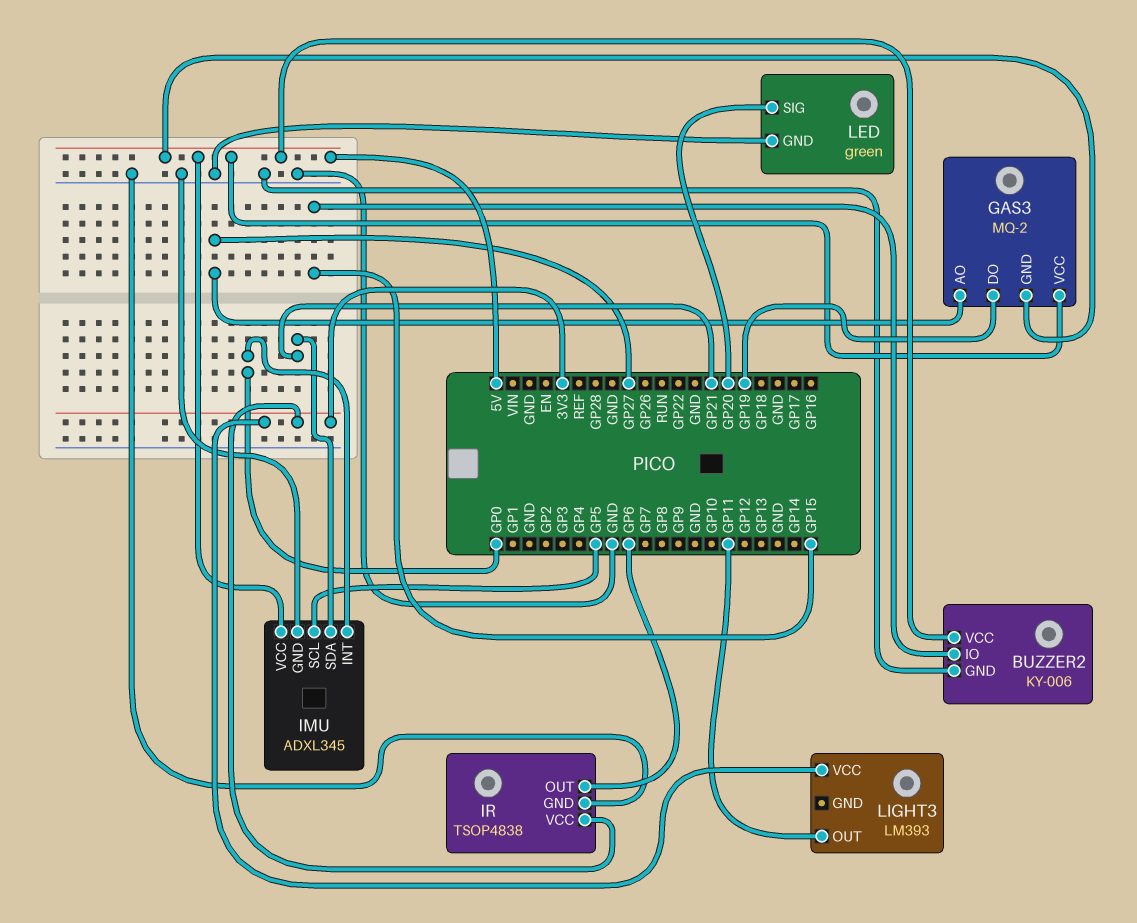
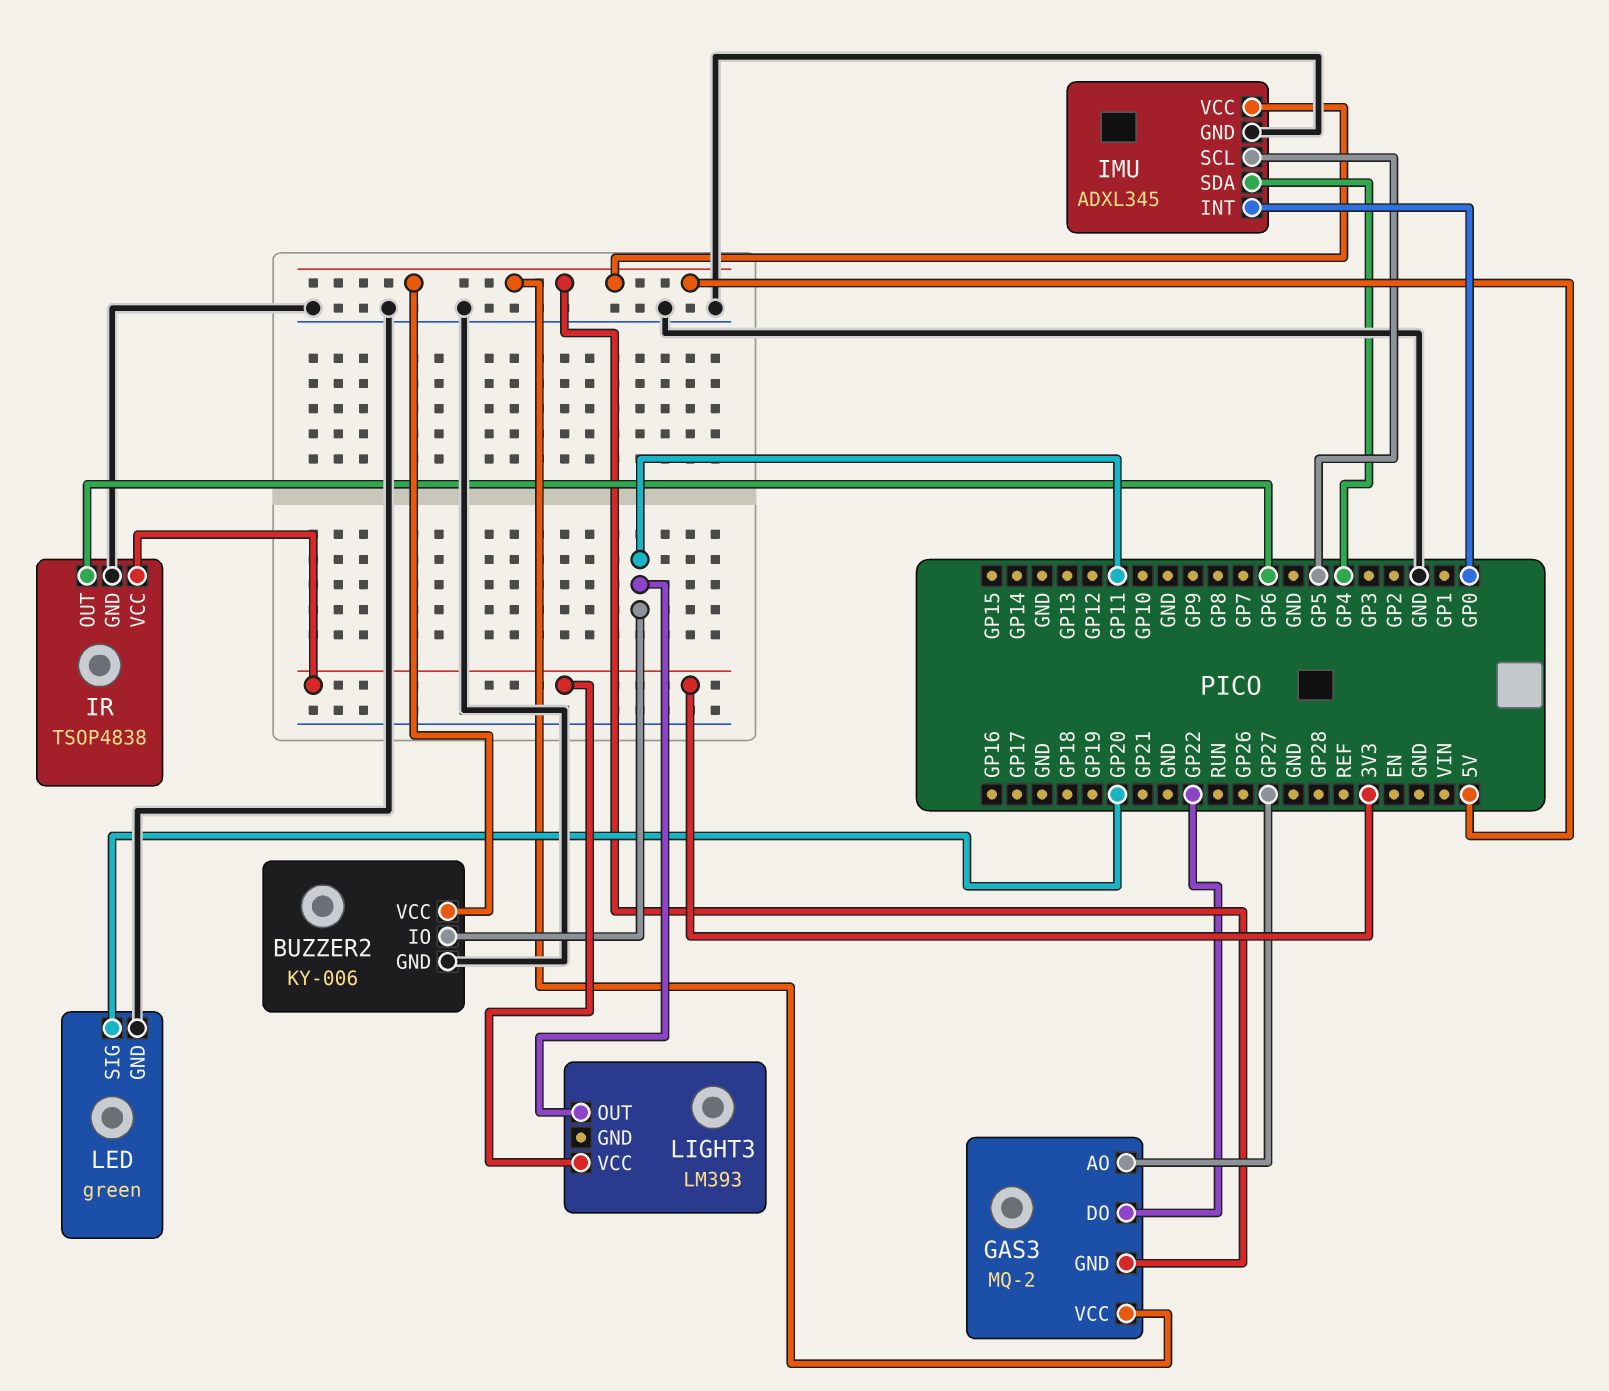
BUZZER2 pin IO: GP15 -> GP11
GAS3 pin DO: GP19 -> GP22
IMU pin SDA: GP21 -> GP4

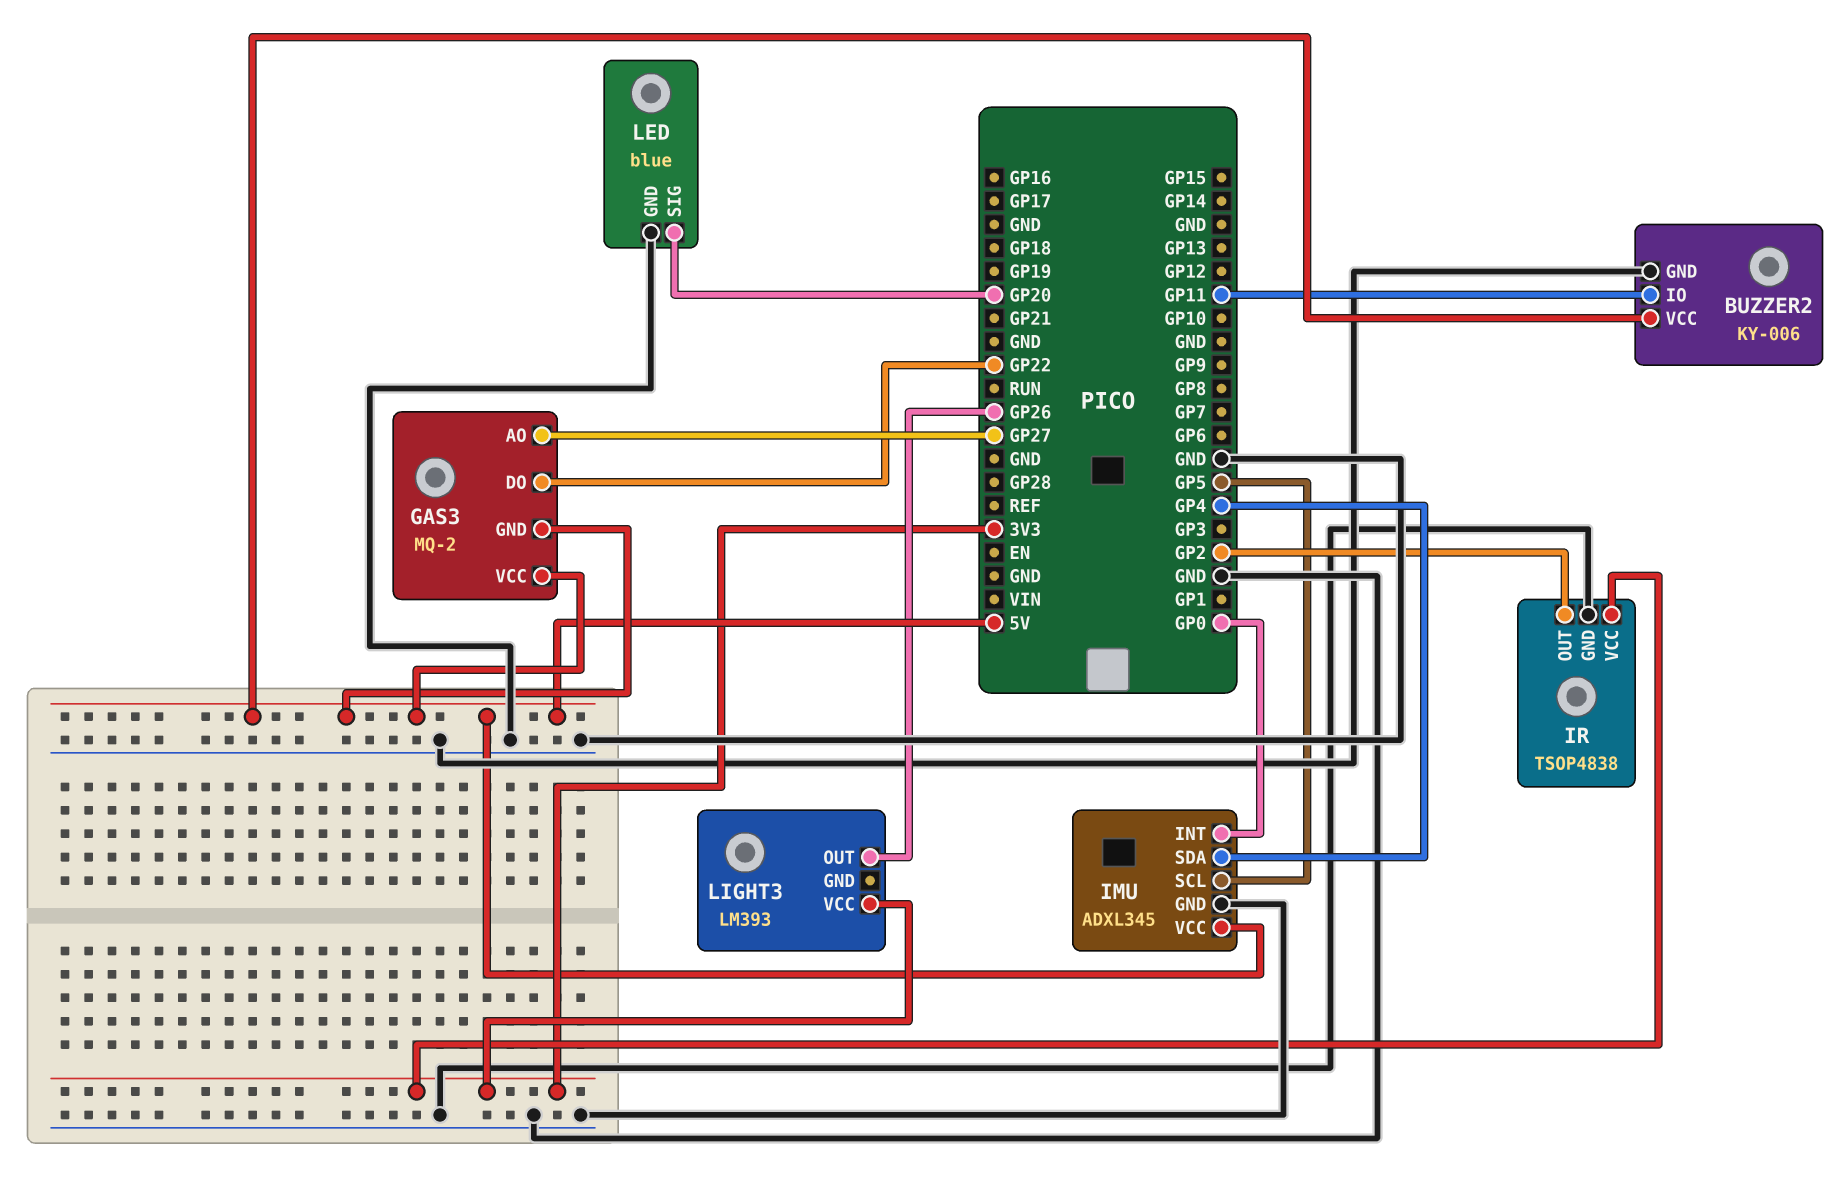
IR pin OUT: GP6 -> GP2
LED: green -> blue
LIGHT3 pin OUT: GP11 -> GP26

